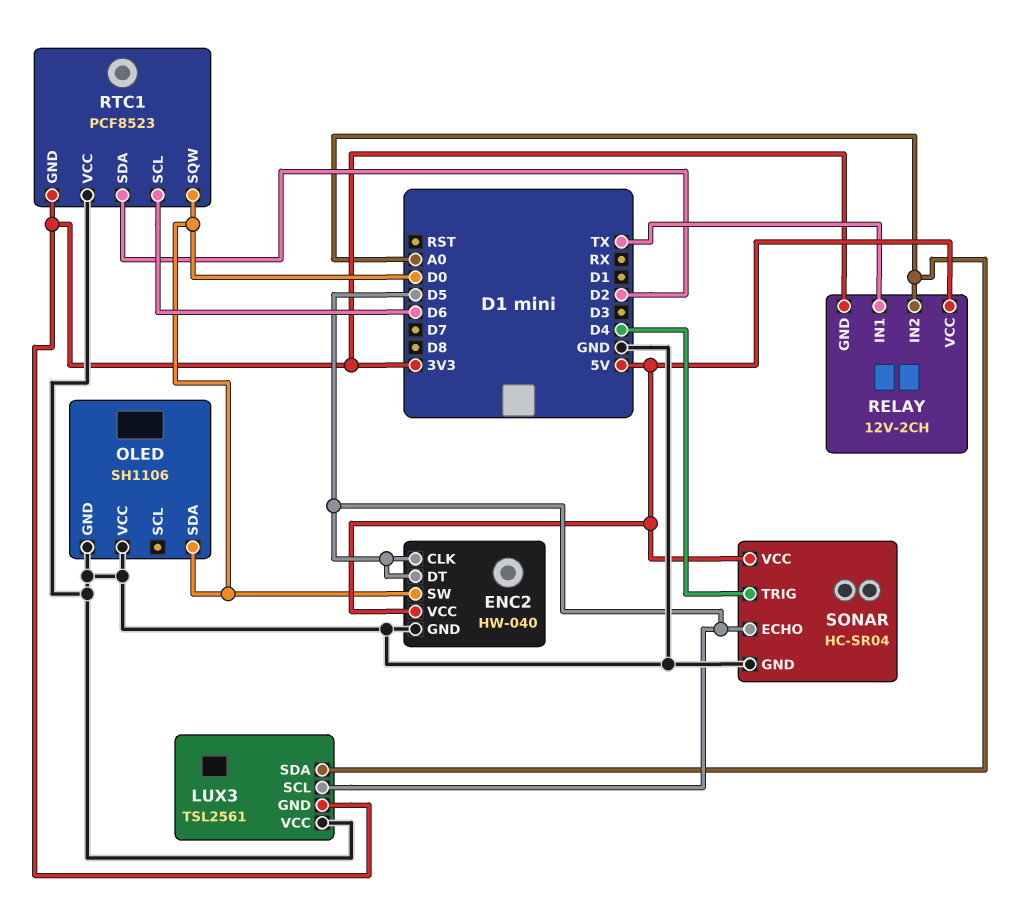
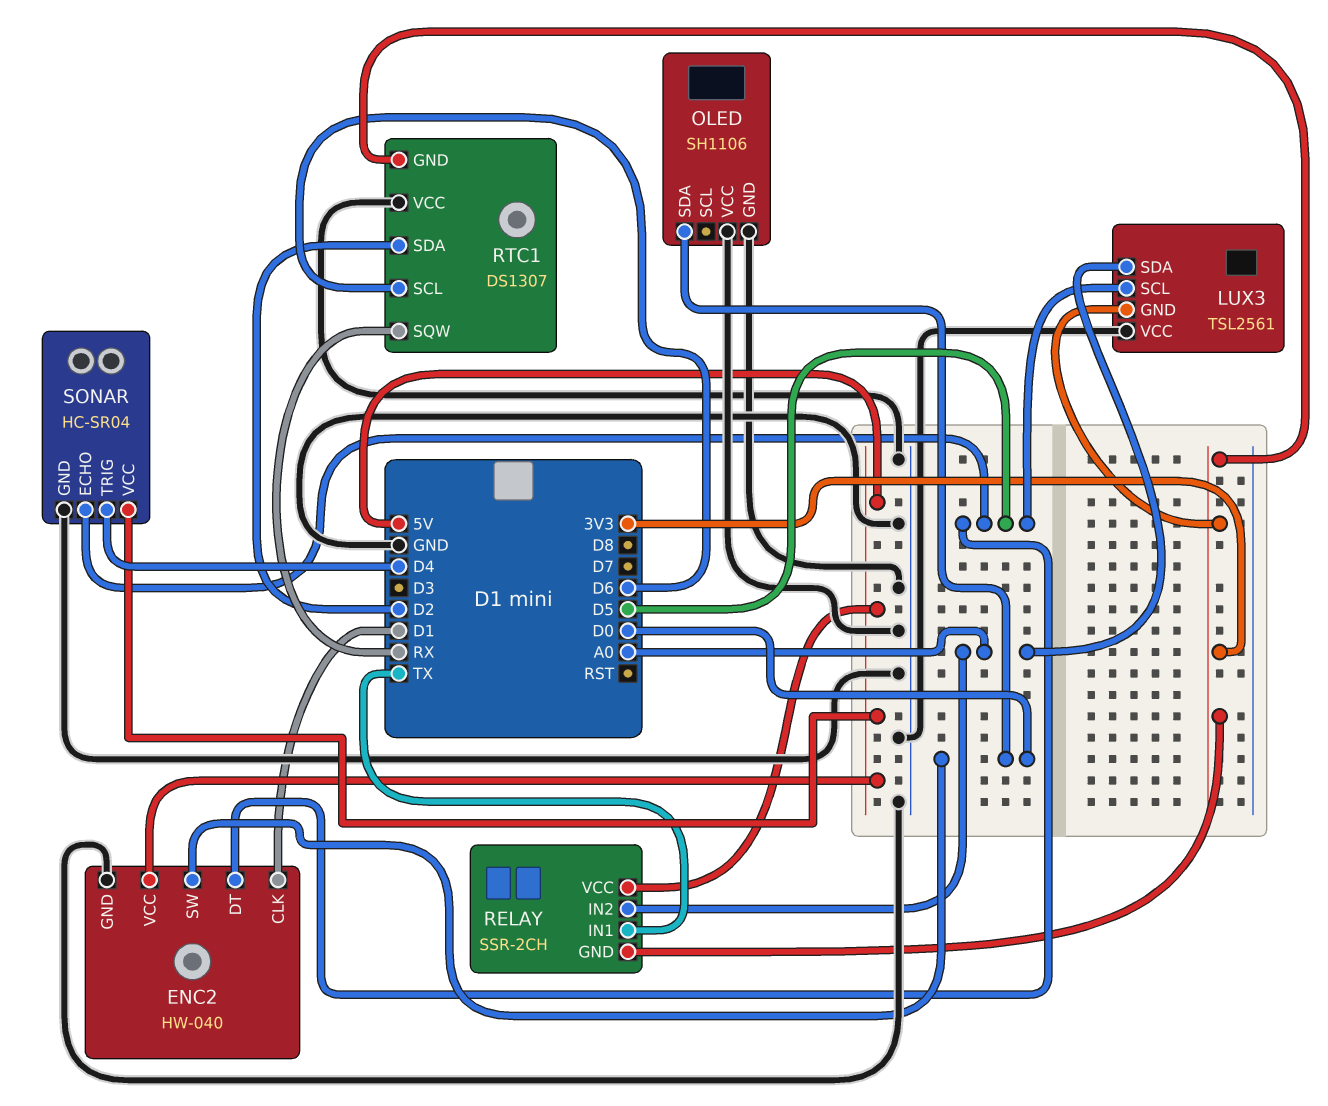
ENC2 pin CLK: D5 -> D1
RELAY: 12V-2CH -> SSR-2CH
RTC1: PCF8523 -> DS1307
RTC1 pin SQW: D0 -> RX

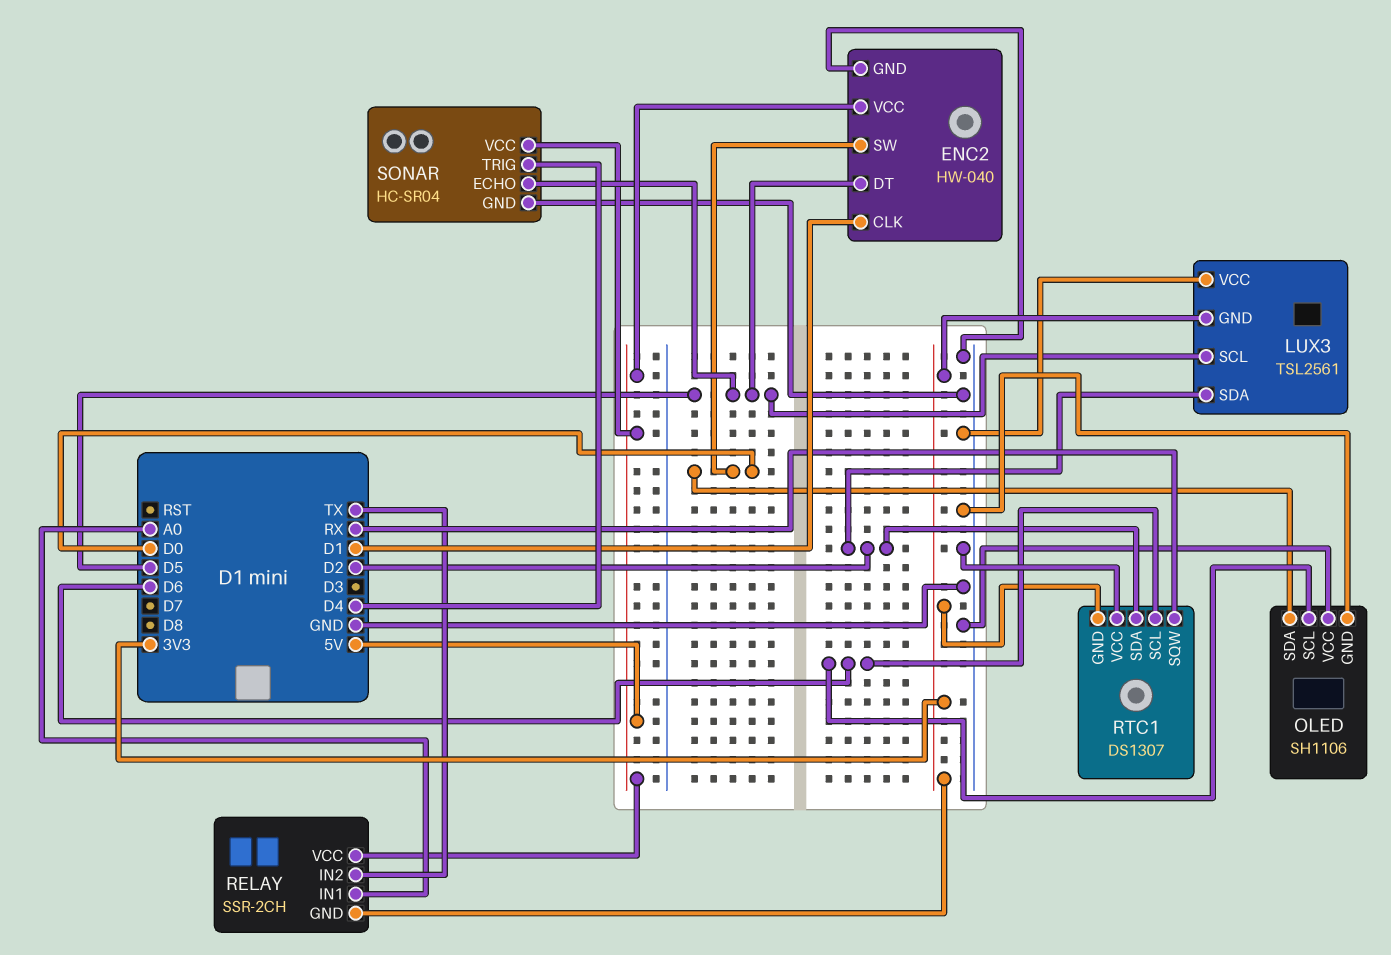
LUX3 pin SDA: A0 -> D2
OLED pin SCL: none -> D6
RELAY pin IN1: TX -> A0
RELAY pin IN2: A0 -> TX

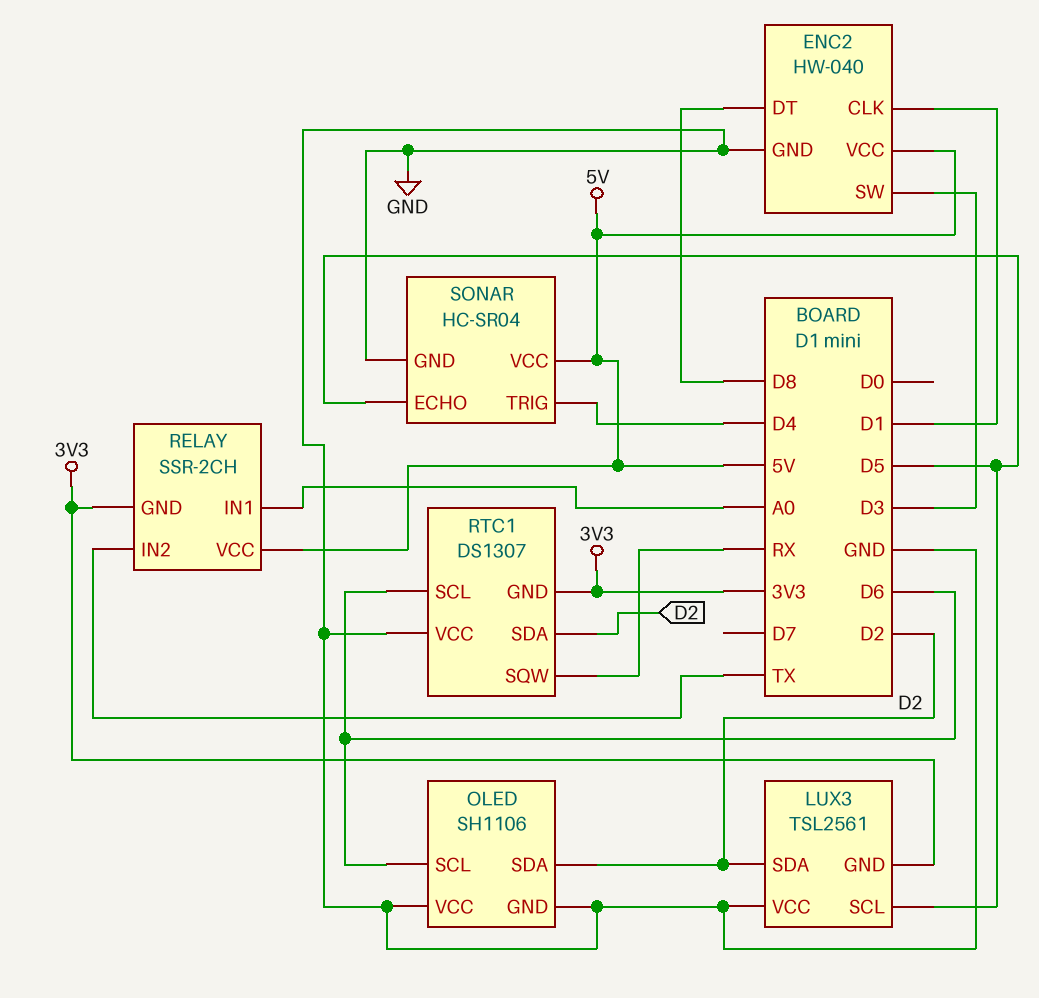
ENC2 pin DT: D5 -> D8
ENC2 pin SW: D0 -> D3
OLED pin SDA: D0 -> D2

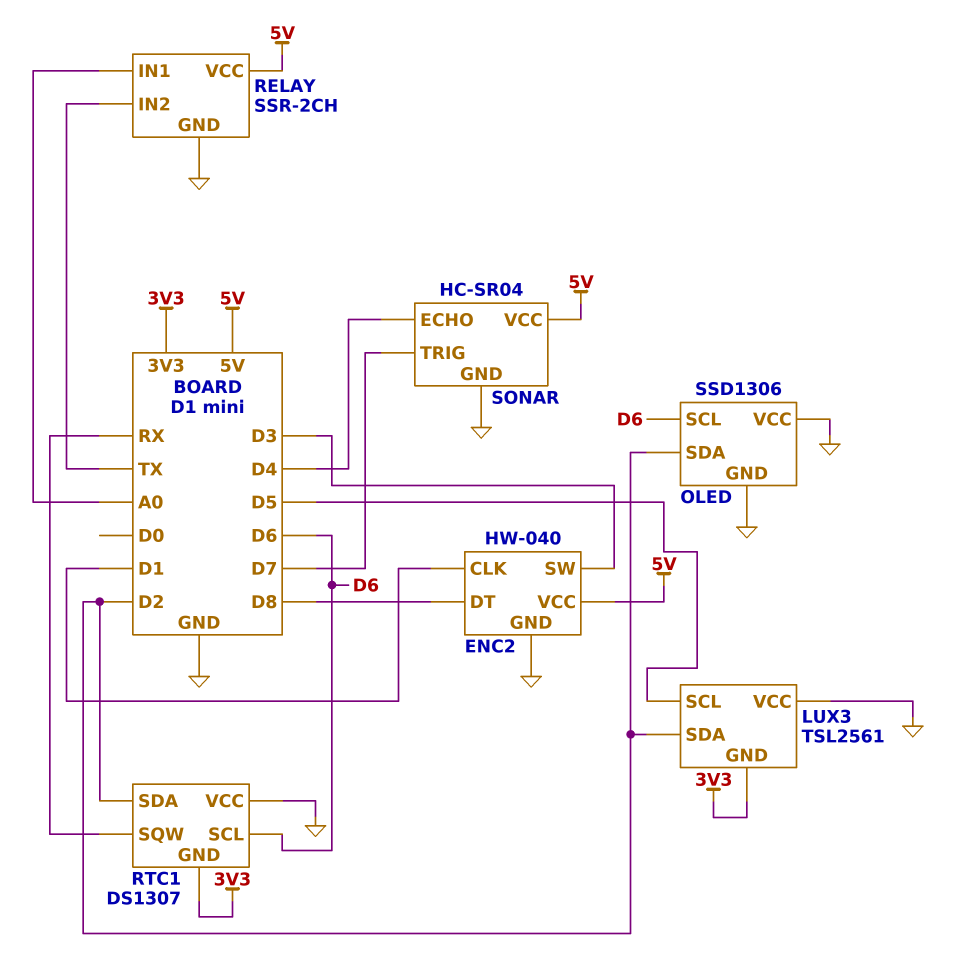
OLED: SH1106 -> SSD1306
RELAY pin GND: 3V3 -> GND
SONAR pin ECHO: D5 -> D4
SONAR pin TRIG: D4 -> D7

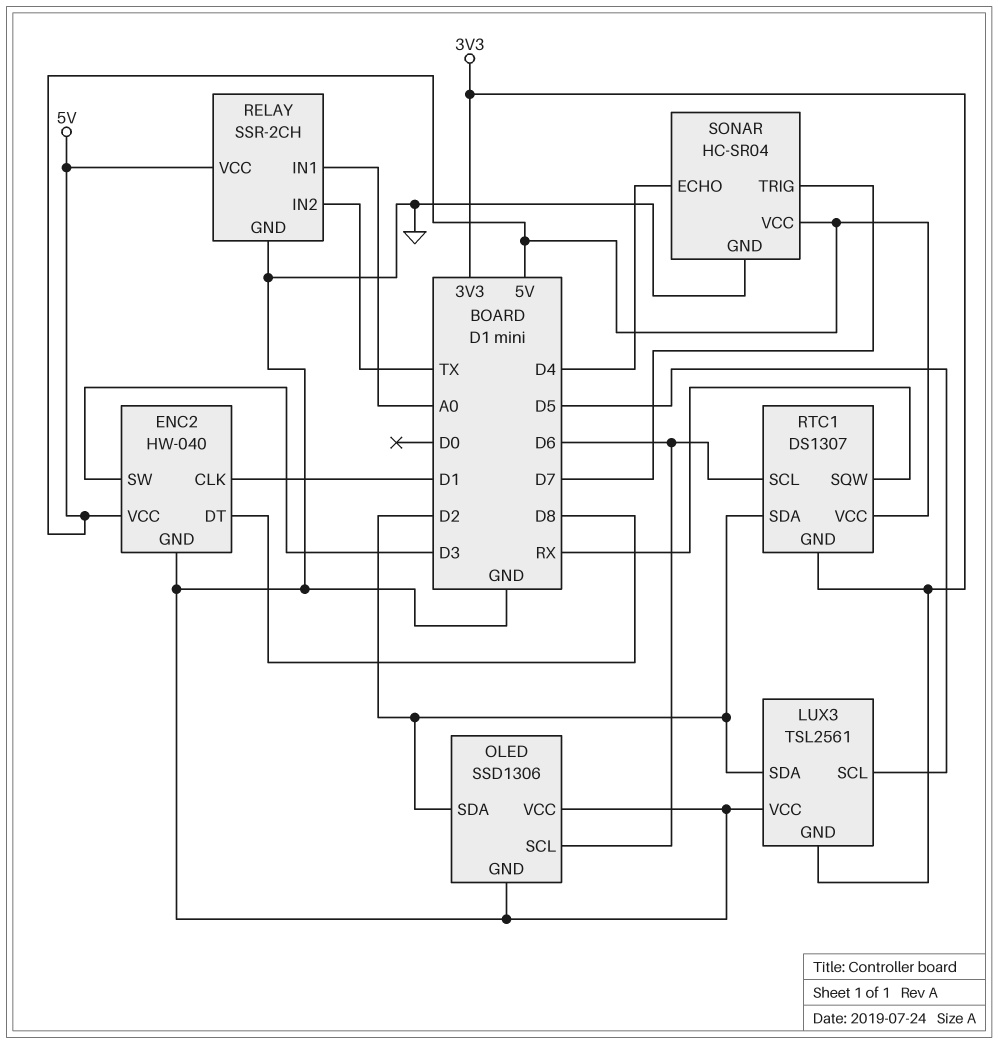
RTC1 pin VCC: GND -> 5V

